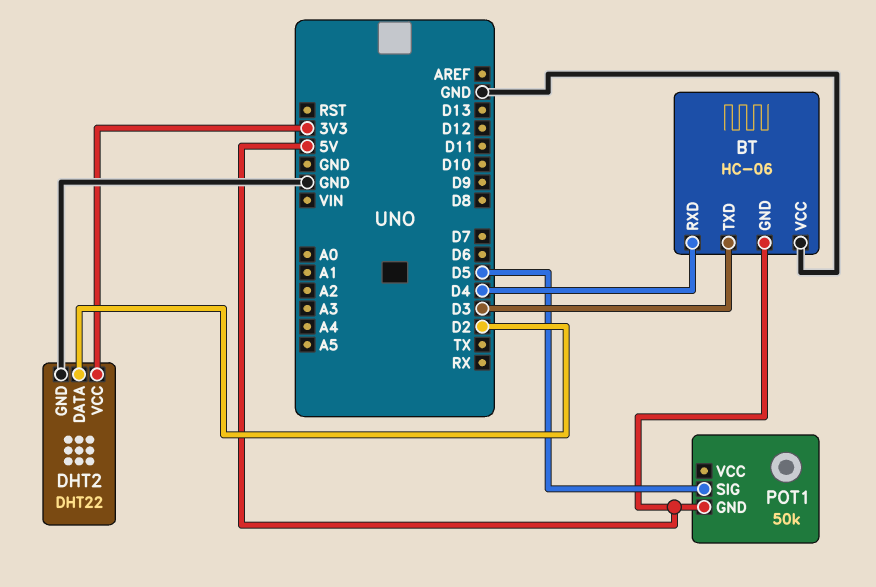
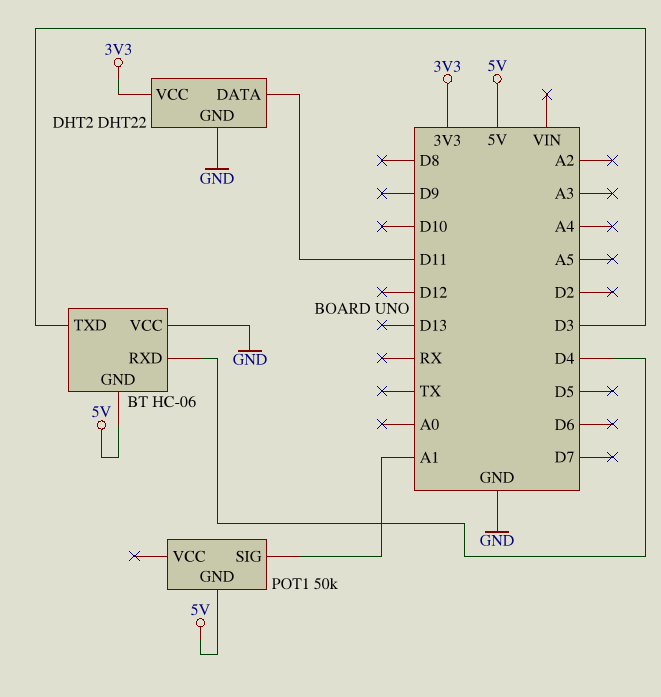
DHT2 pin DATA: D2 -> D11
POT1 pin SIG: D5 -> A1

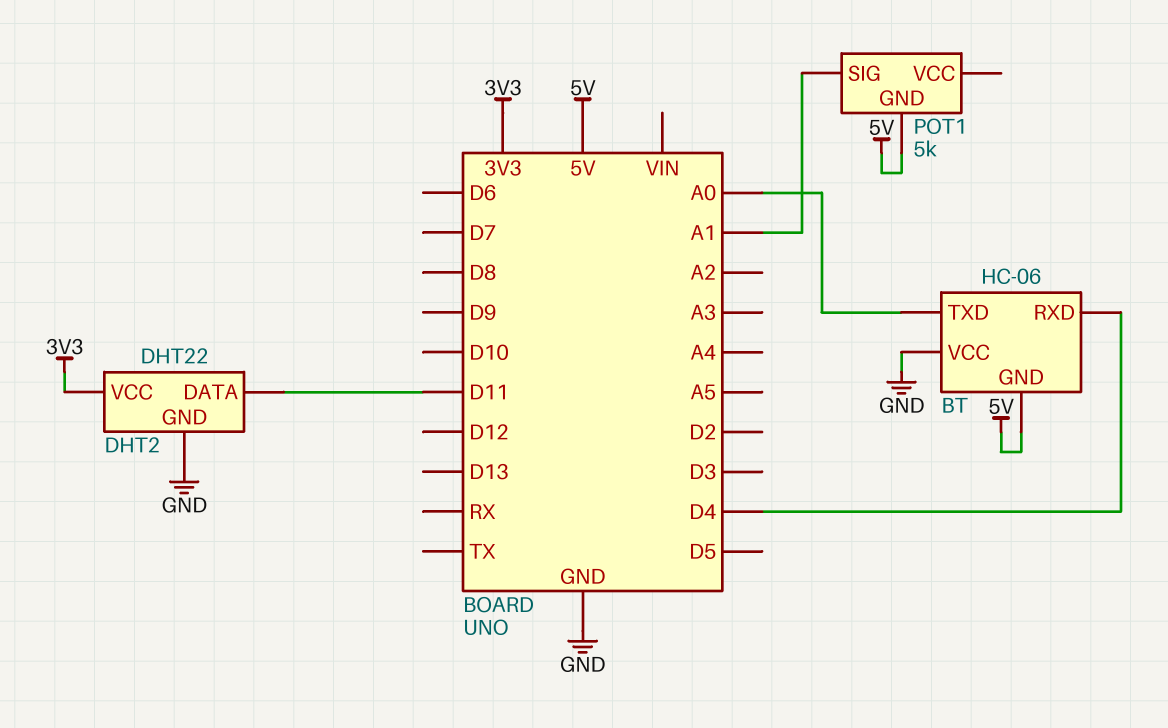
BT pin TXD: D3 -> A0
POT1: 50k -> 5k

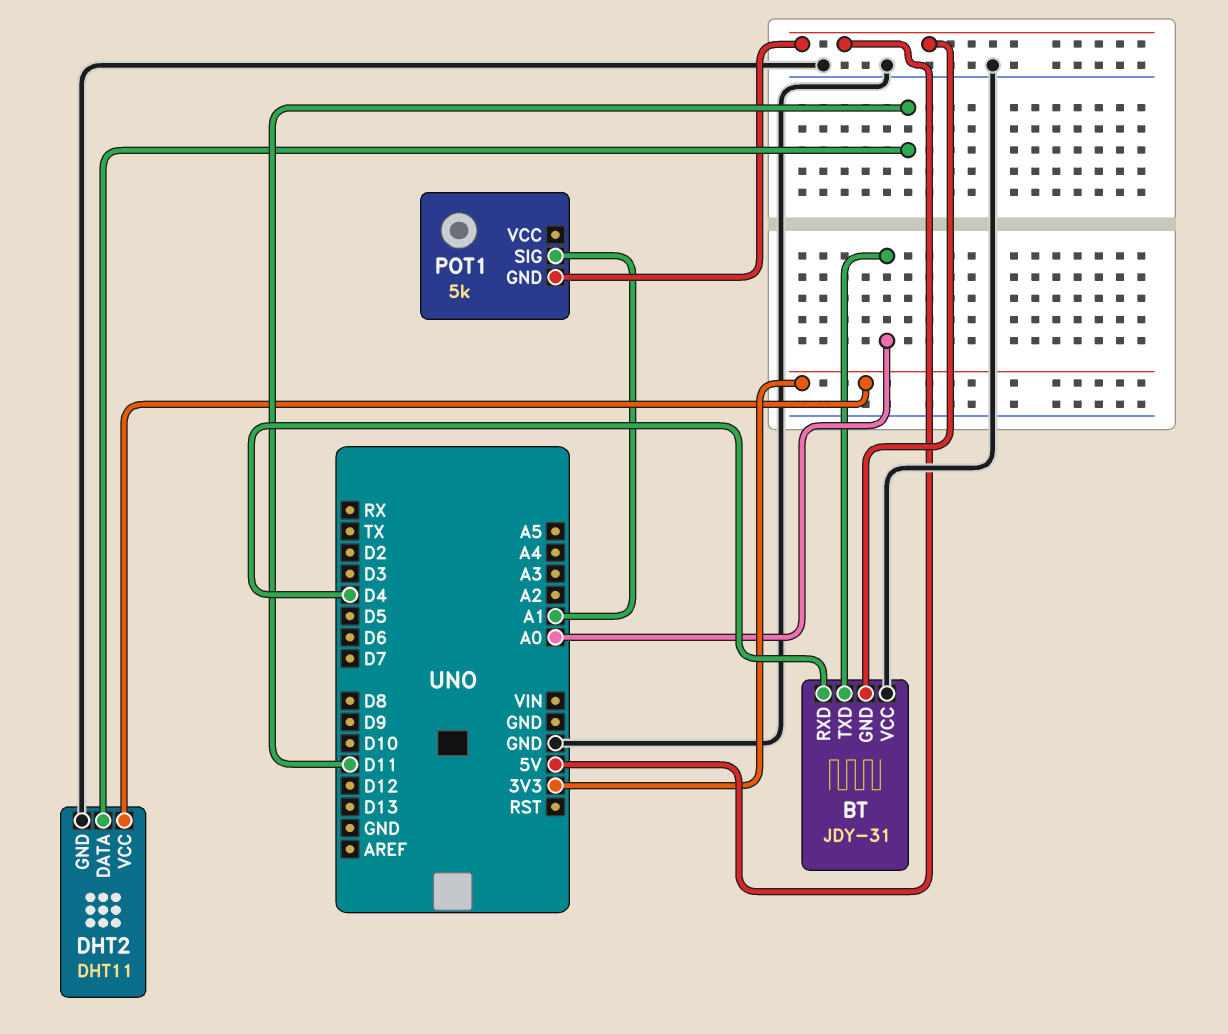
BT: HC-06 -> JDY-31
DHT2: DHT22 -> DHT11

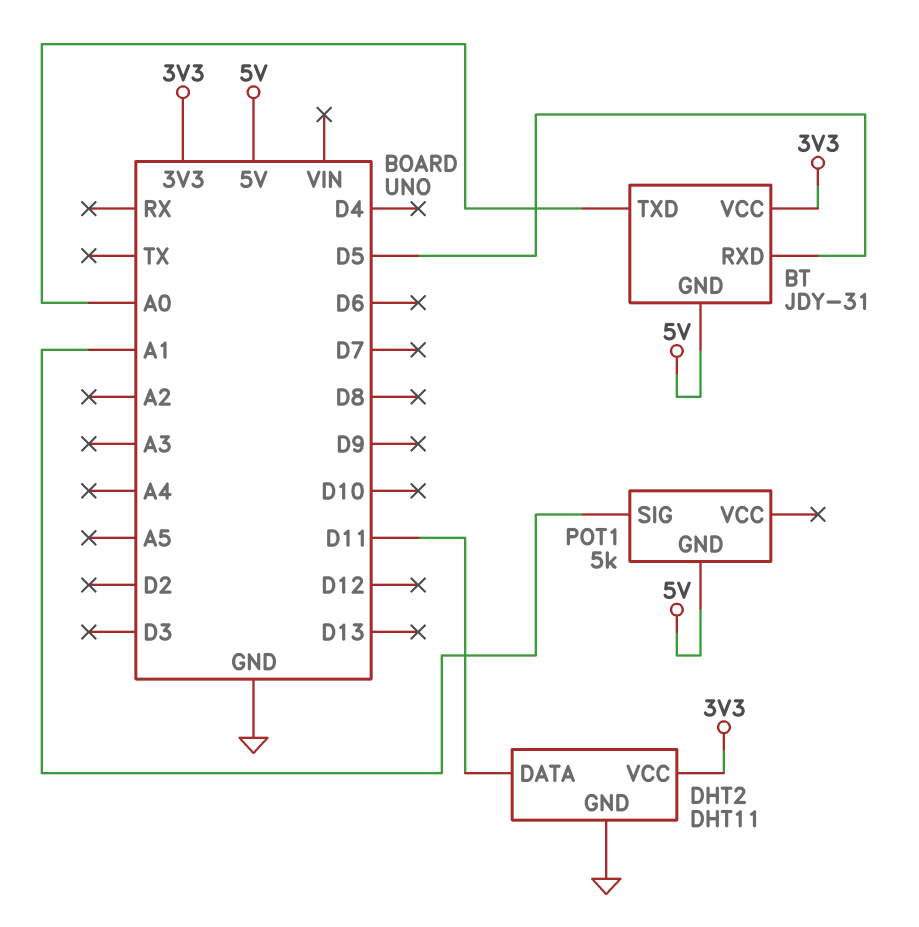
BT pin RXD: D4 -> D5
BT pin VCC: GND -> 3V3

